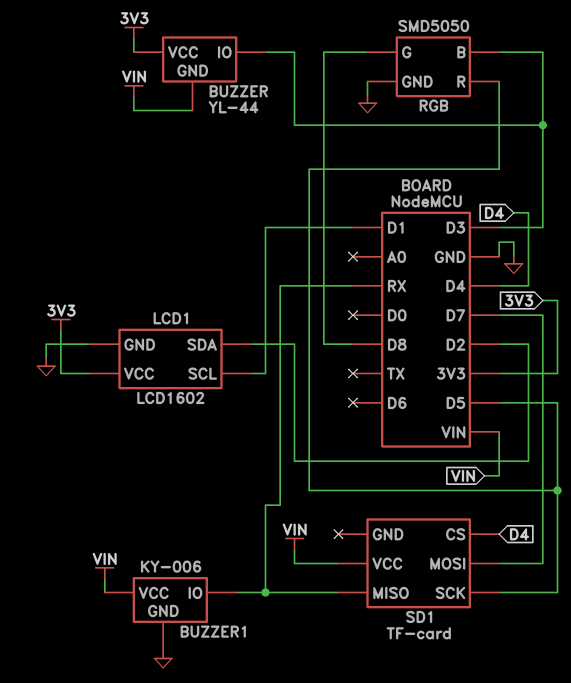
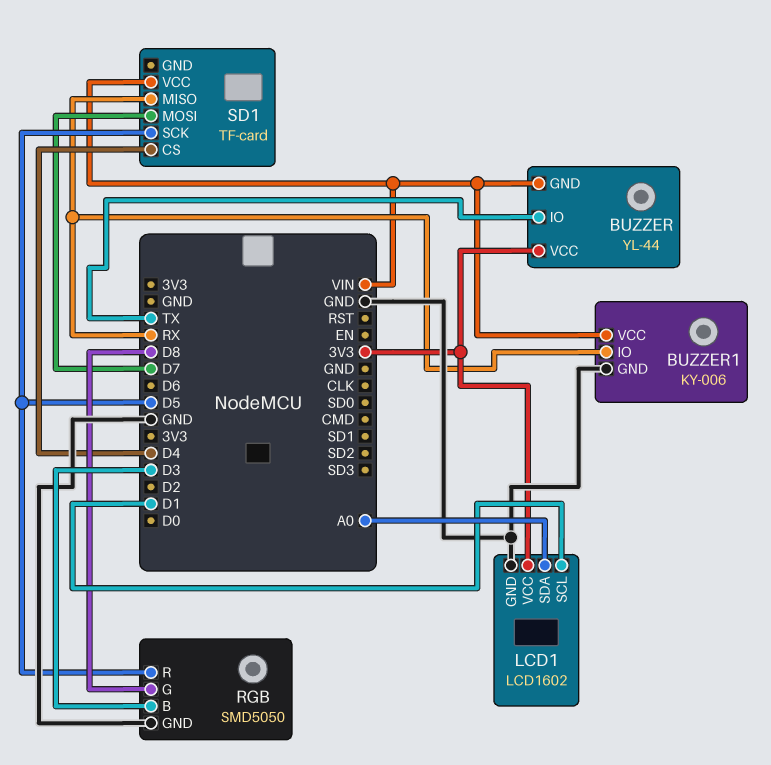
BUZZER pin IO: D3 -> TX
LCD1 pin SDA: D2 -> A0

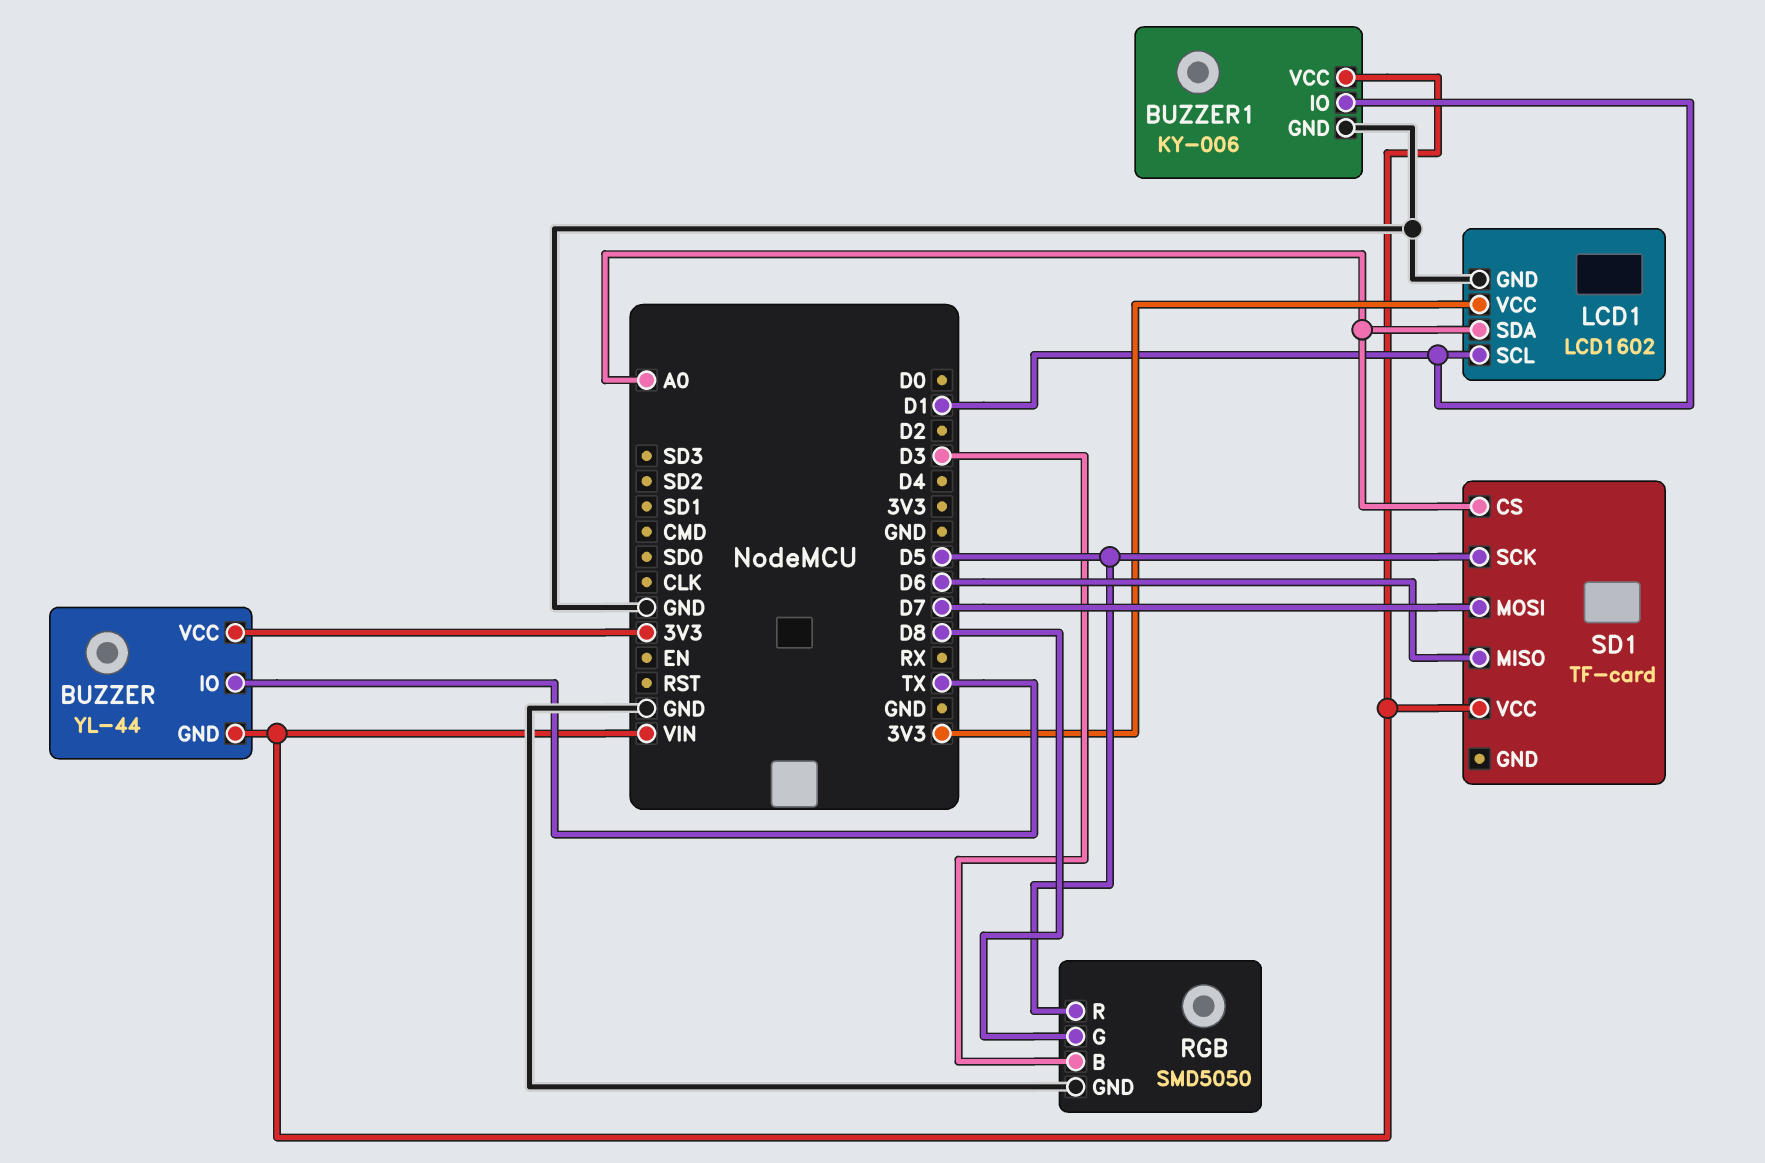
BUZZER1 pin IO: RX -> D1
SD1 pin CS: D4 -> A0
SD1 pin MISO: RX -> D6

